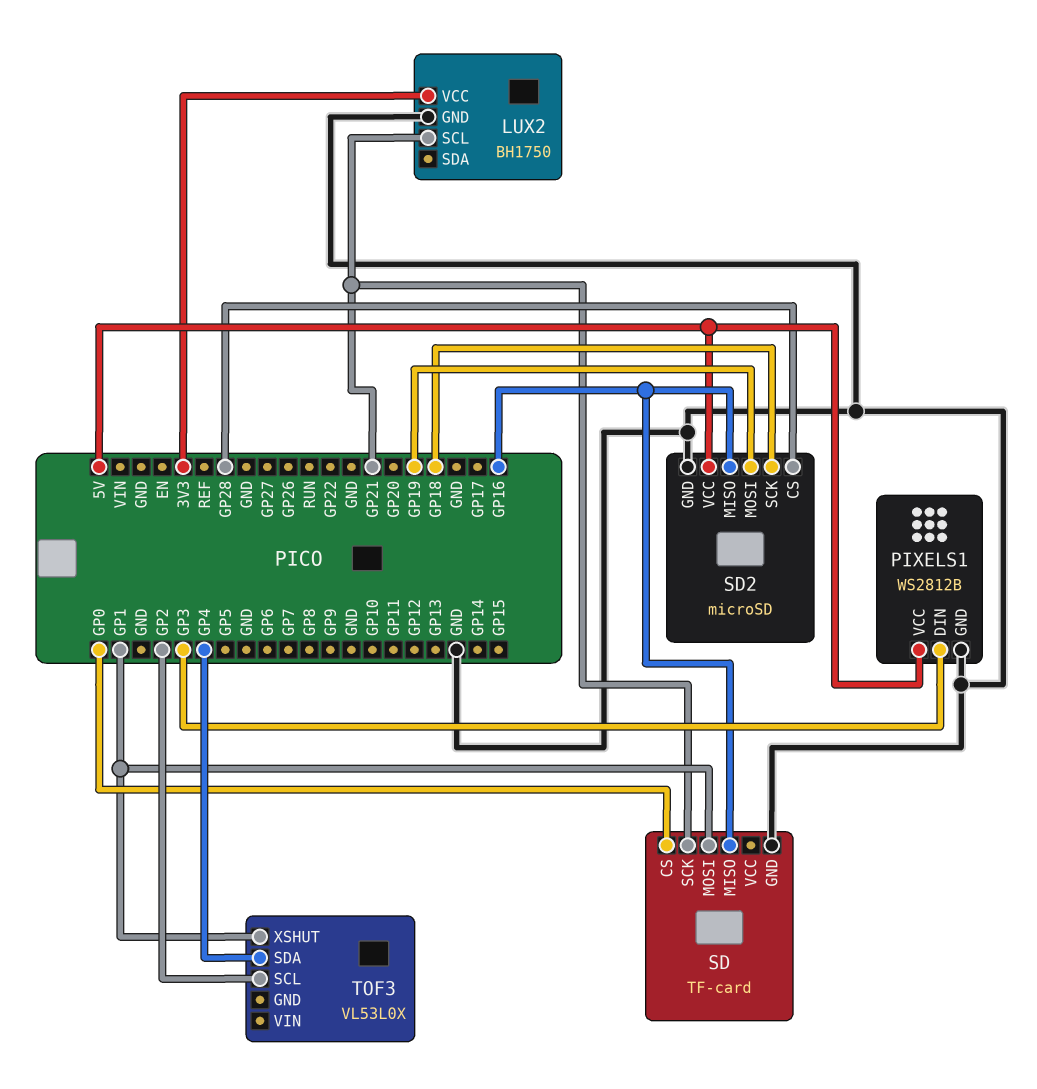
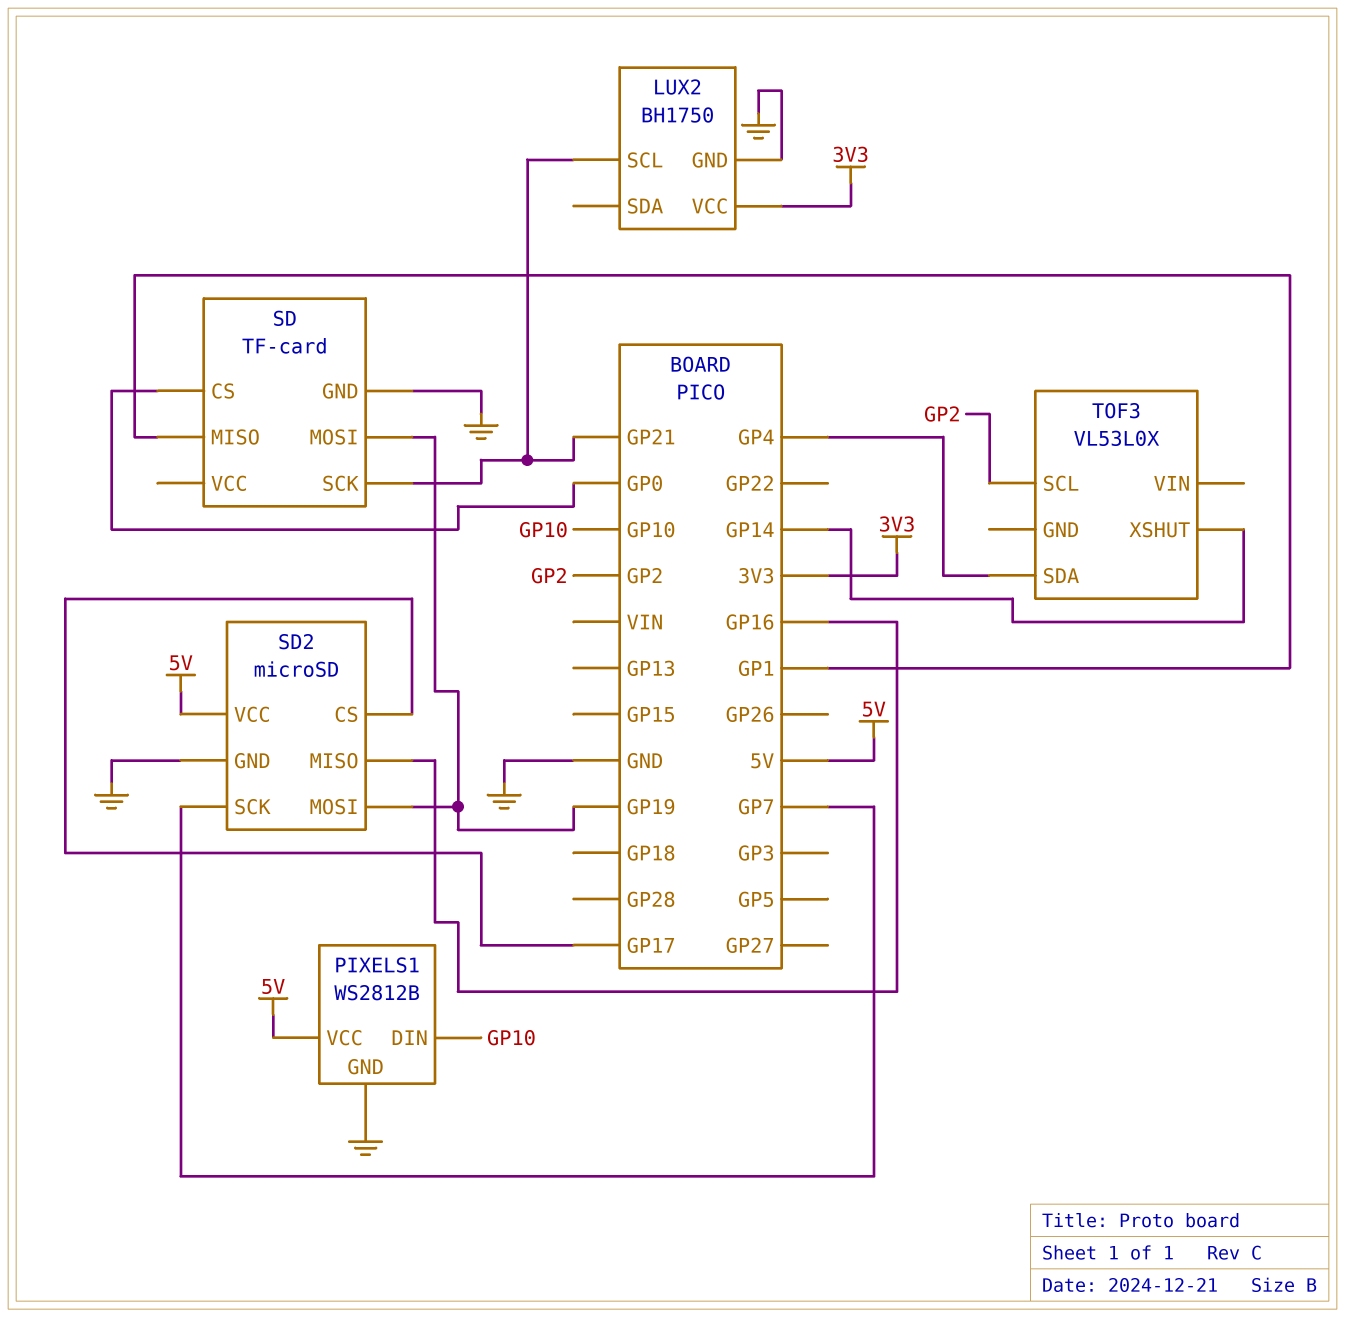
PIXELS1 pin DIN: GP3 -> GP10
SD pin MISO: GP16 -> GP1
SD pin MOSI: GP1 -> GP19
SD2 pin CS: GP28 -> GP17
SD2 pin SCK: GP18 -> GP7
TOF3 pin XSHUT: GP1 -> GP14

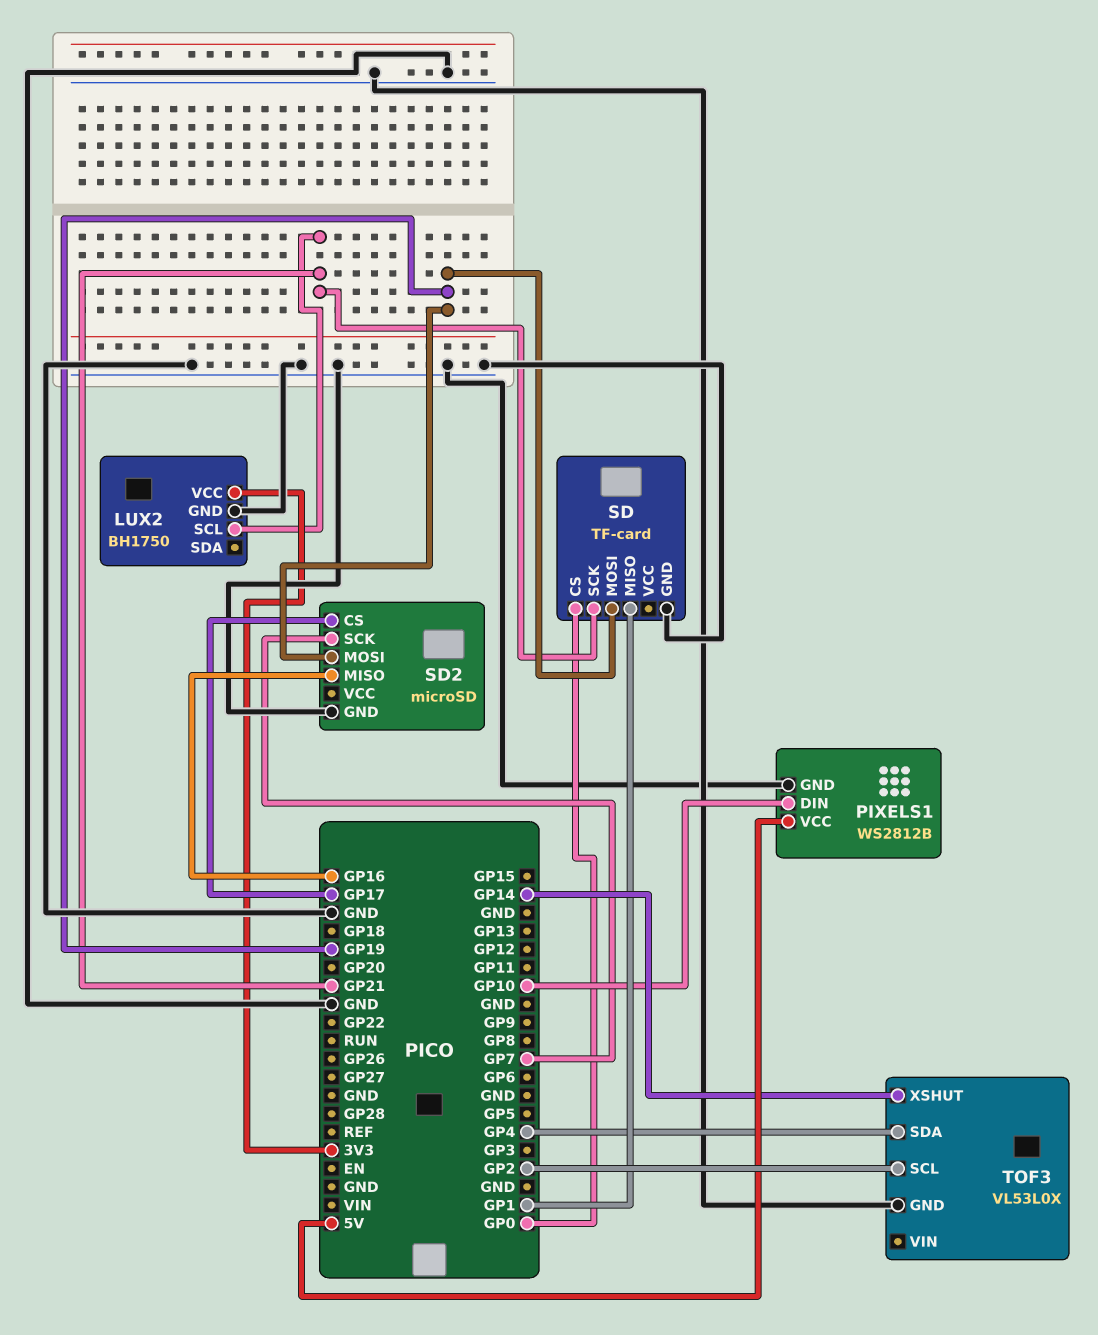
SD2 pin VCC: 5V -> none
TOF3 pin GND: none -> GND

